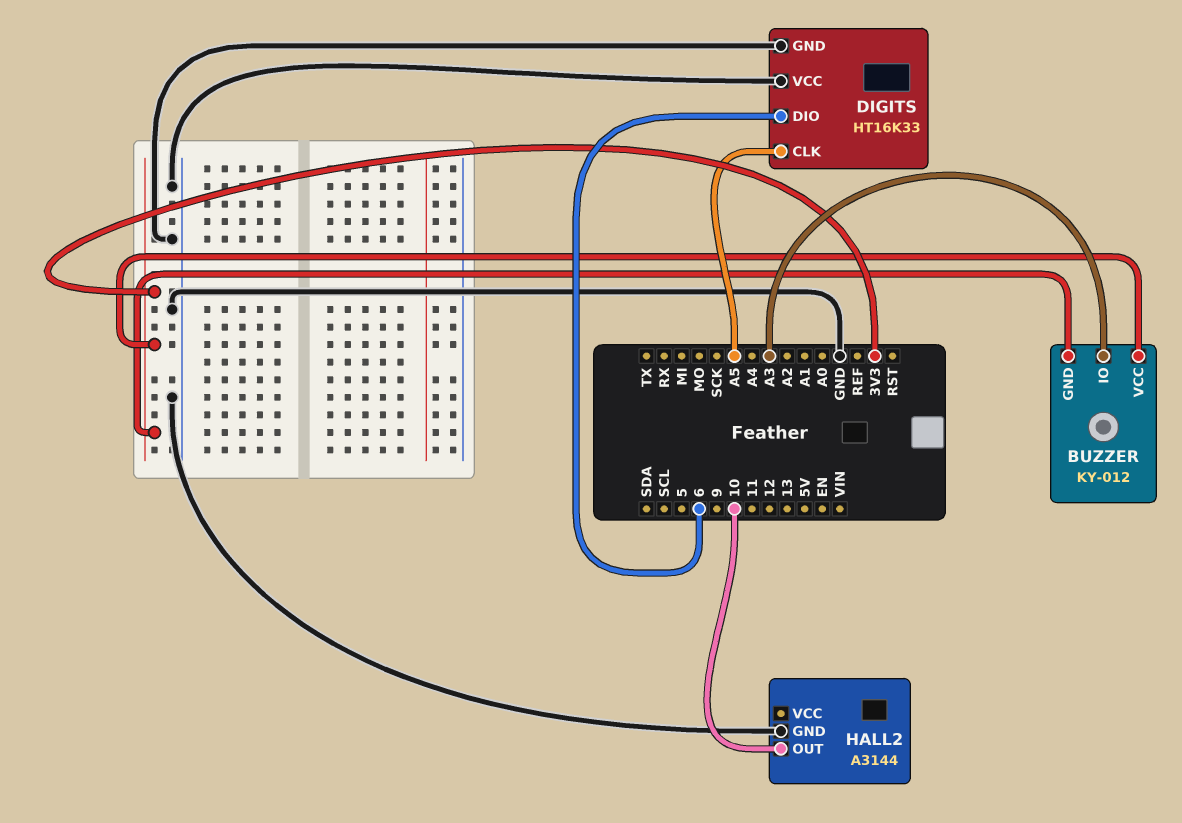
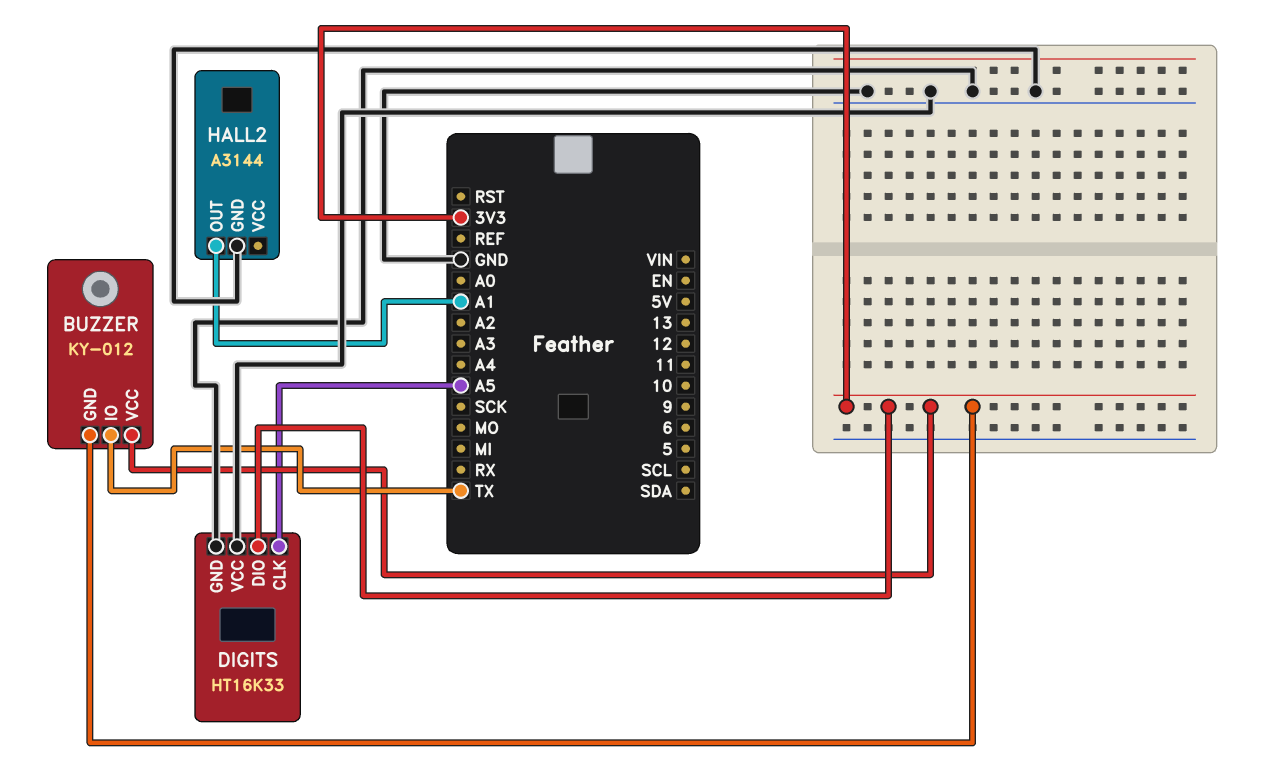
BUZZER pin IO: A3 -> TX
DIGITS pin DIO: 6 -> 3V3
HALL2 pin OUT: 10 -> A1

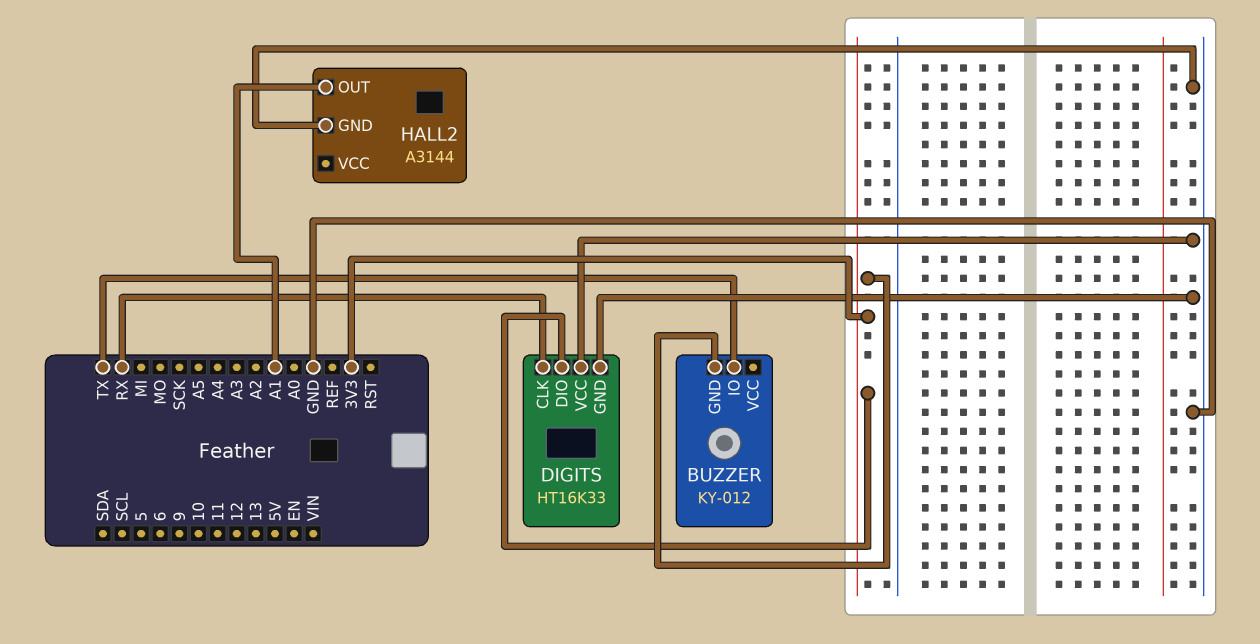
BUZZER pin VCC: 3V3 -> none
DIGITS pin CLK: A5 -> RX

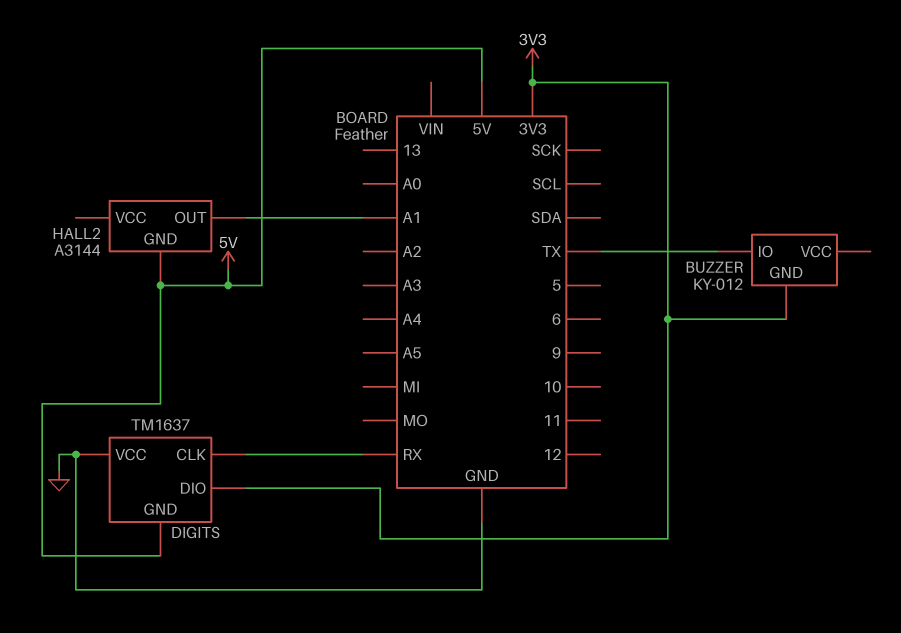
DIGITS: HT16K33 -> TM1637
DIGITS pin GND: GND -> 5V
HALL2 pin GND: GND -> 5V

